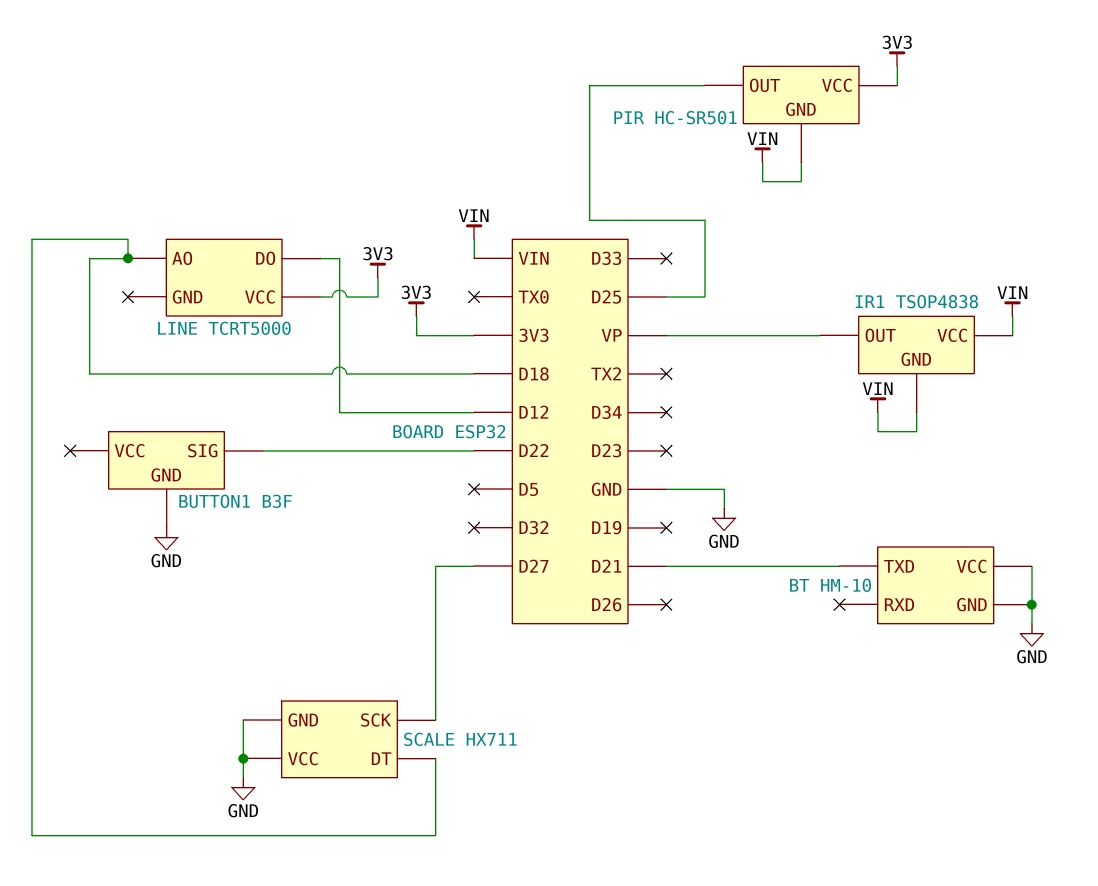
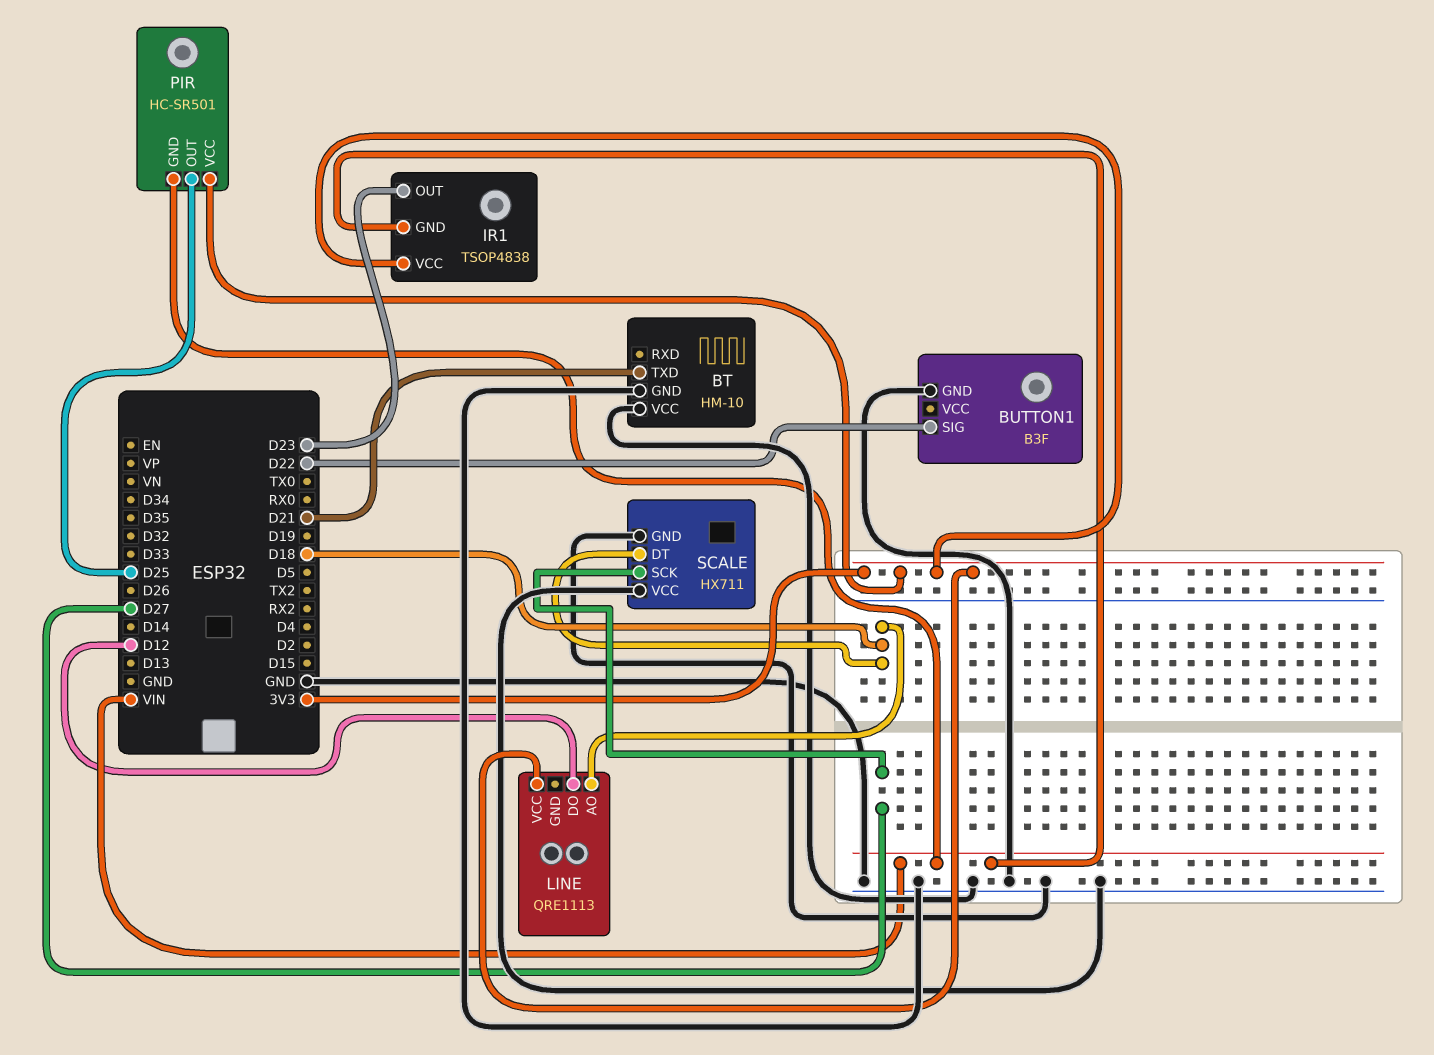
IR1 pin OUT: VP -> D23
IR1 pin VCC: VIN -> 3V3
LINE: TCRT5000 -> QRE1113

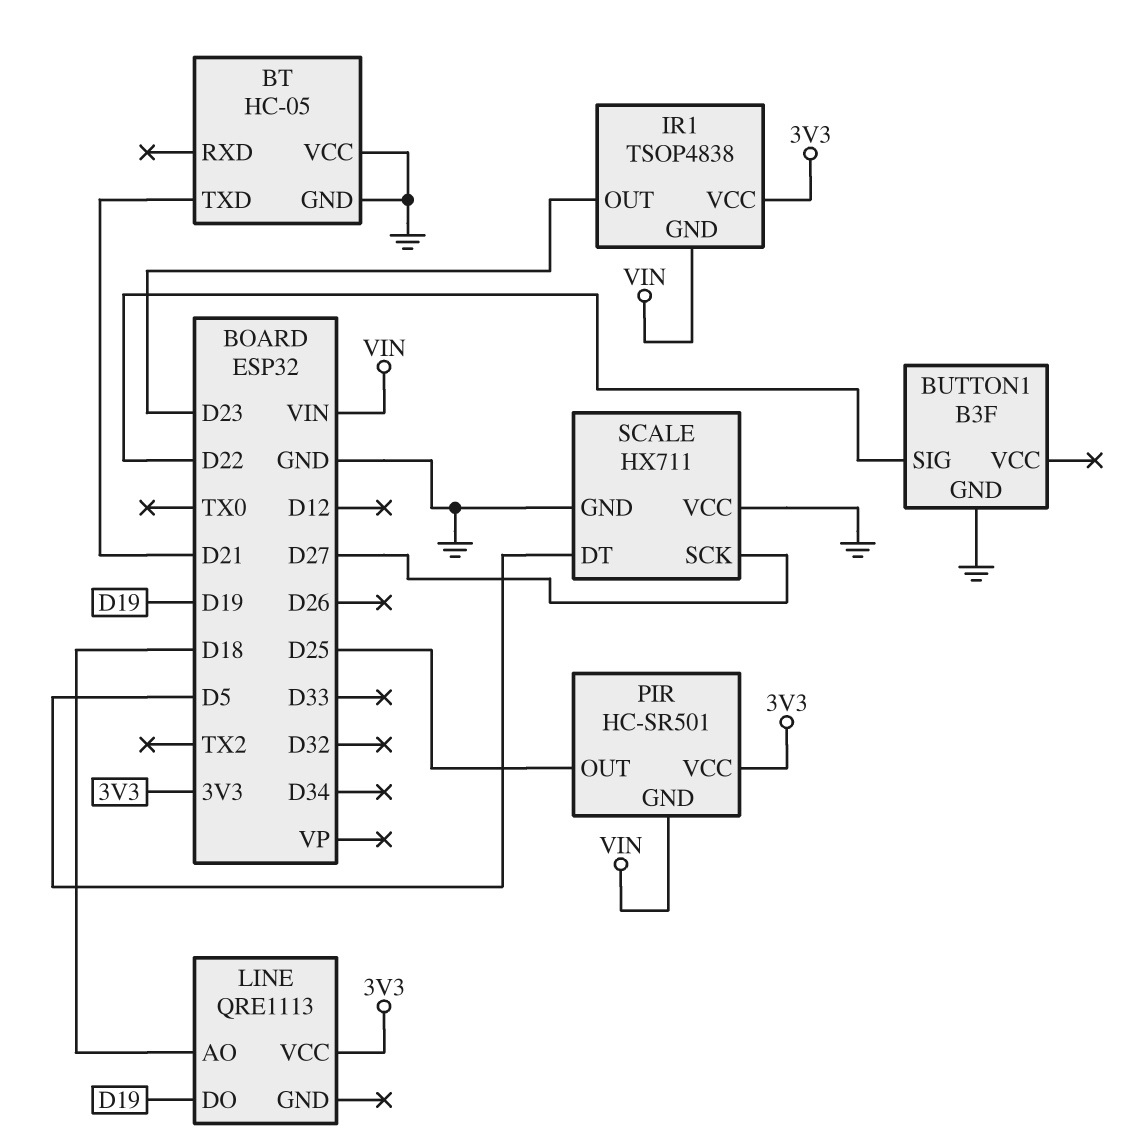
BT: HM-10 -> HC-05
LINE pin DO: D12 -> D19
SCALE pin DT: D18 -> D5

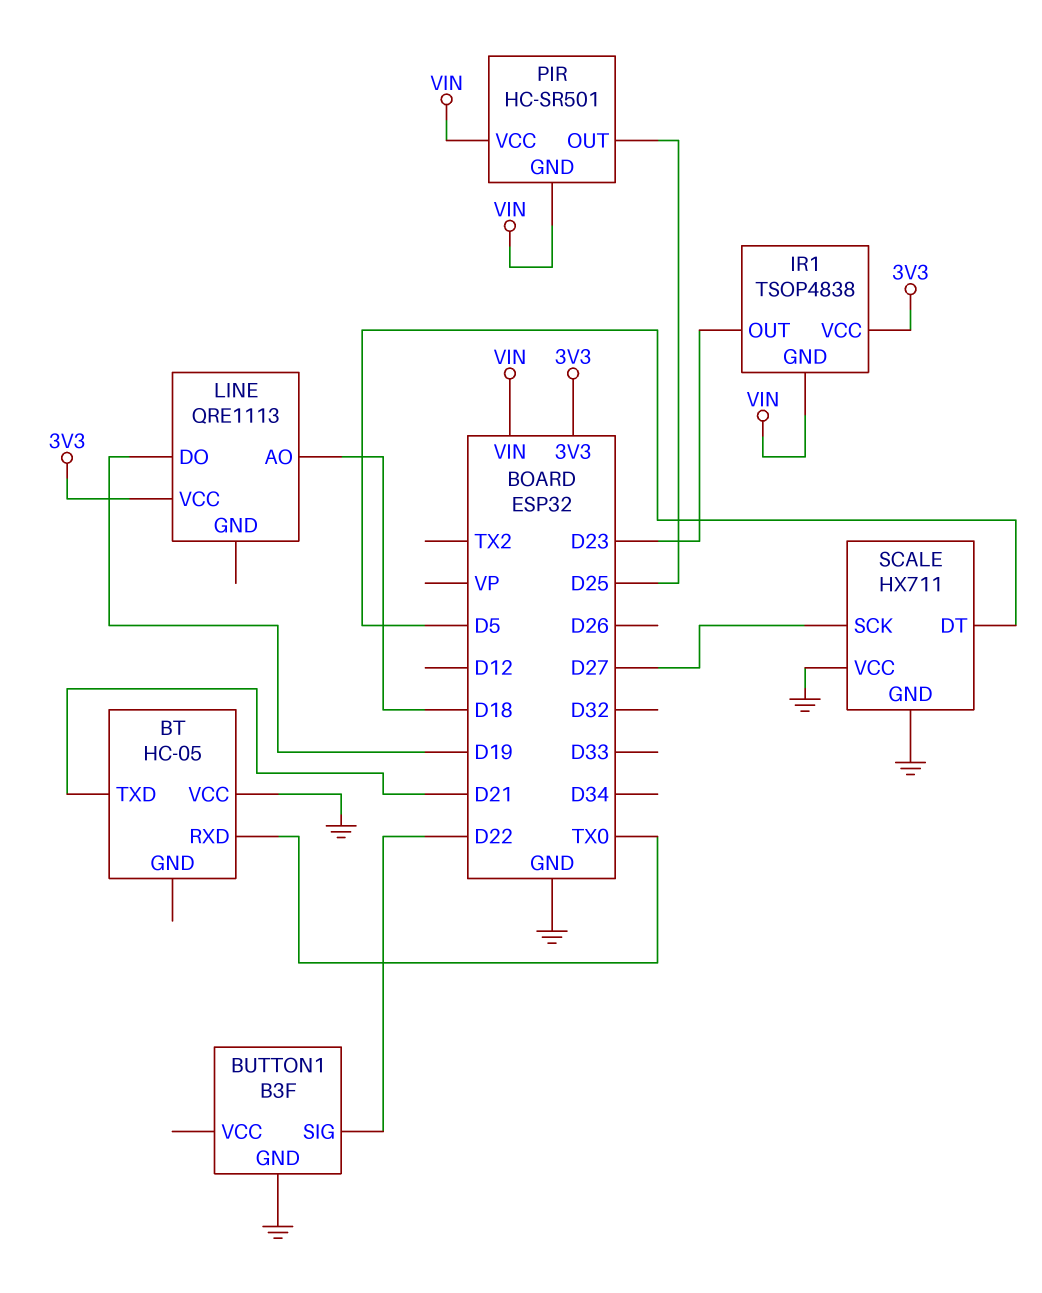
BT pin GND: GND -> none
BT pin RXD: none -> TX0
PIR pin VCC: 3V3 -> VIN

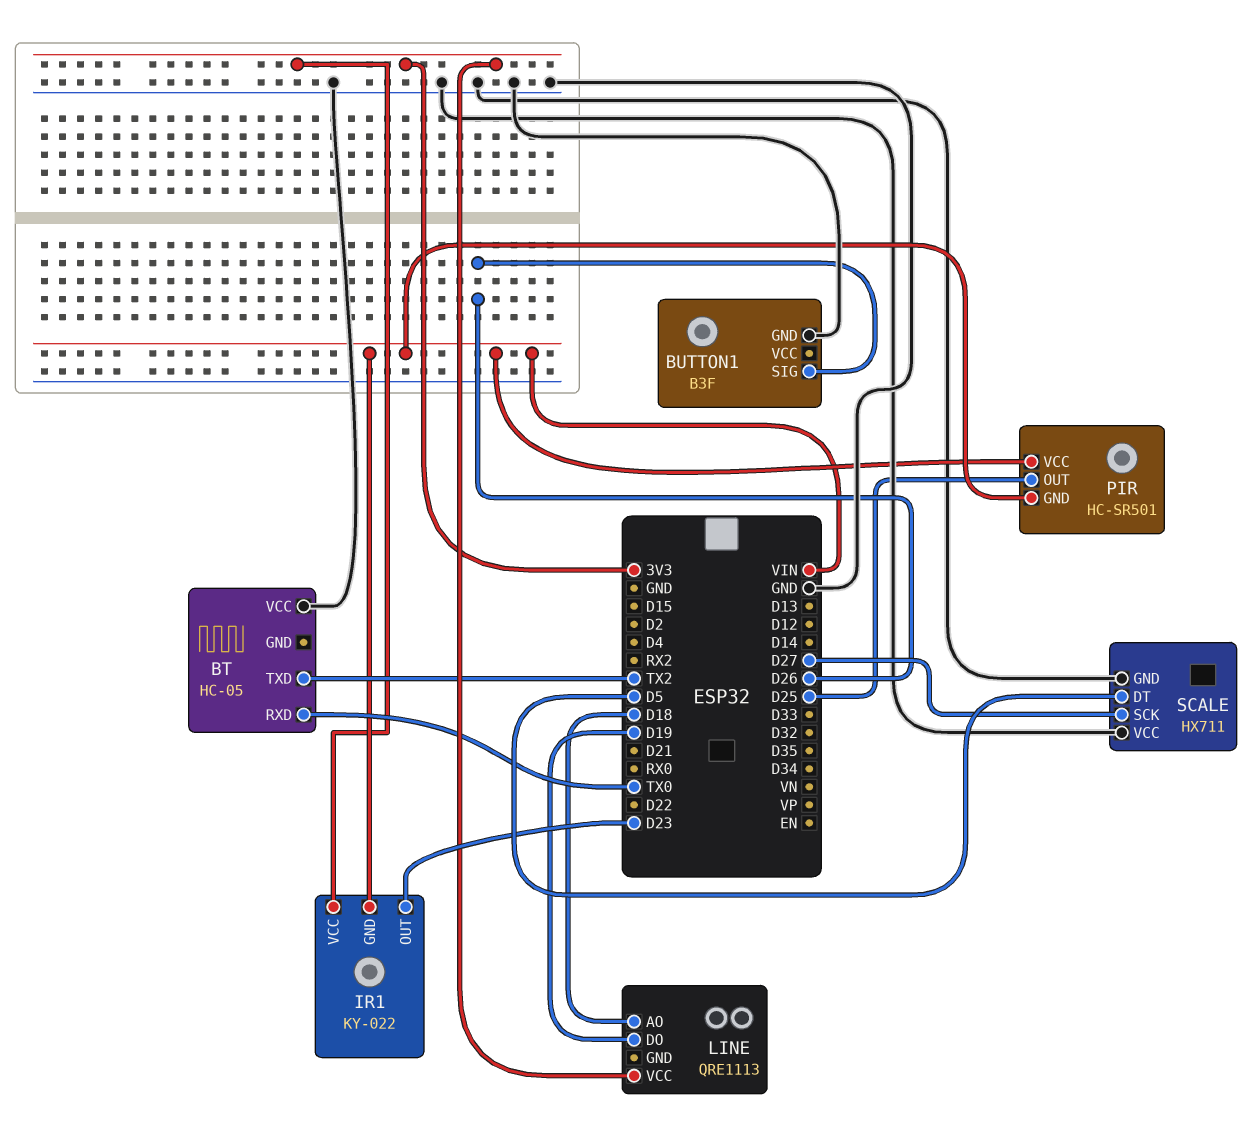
BT pin TXD: D21 -> TX2
BUTTON1 pin SIG: D22 -> D26
IR1: TSOP4838 -> KY-022

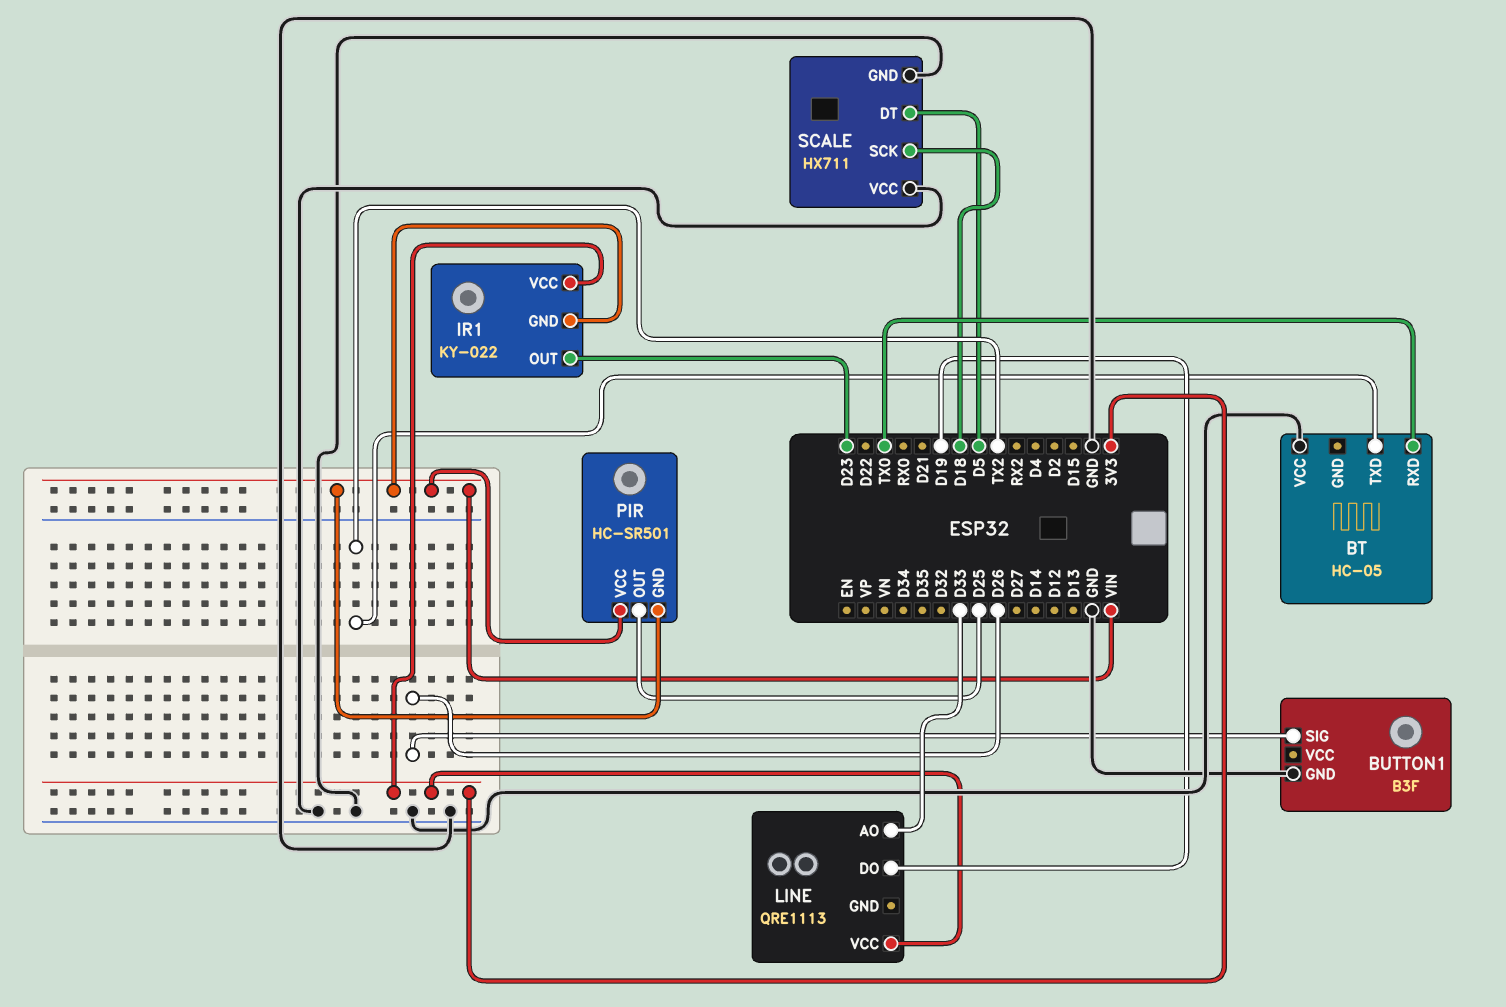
LINE pin AO: D18 -> D33
SCALE pin SCK: D27 -> D18

